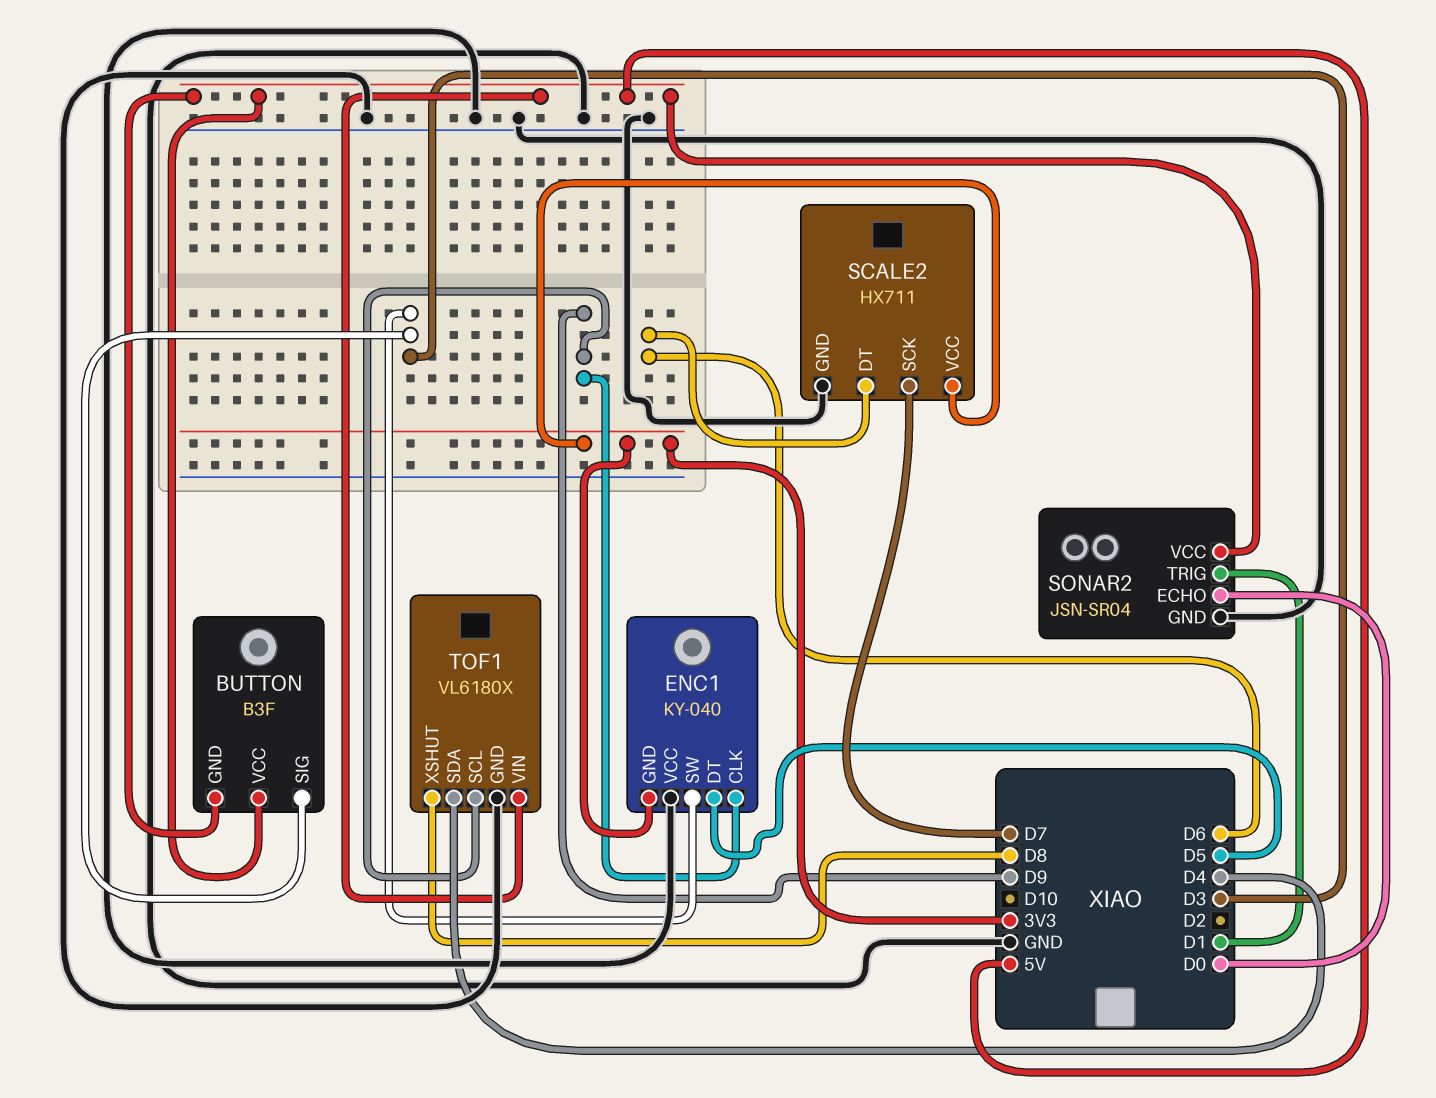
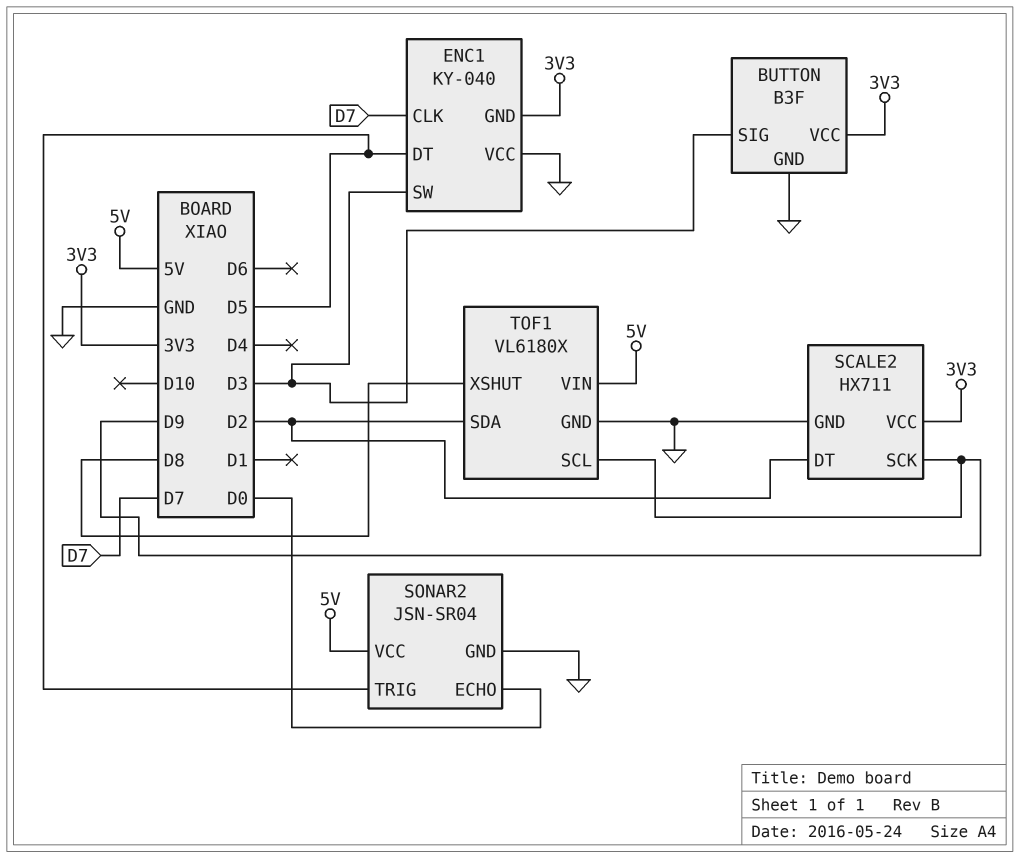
BUTTON pin GND: 5V -> GND
BUTTON pin VCC: 5V -> 3V3
ENC1 pin CLK: D9 -> D7
SCALE2 pin DT: D6 -> D2
SCALE2 pin SCK: D7 -> D9
SONAR2 pin TRIG: D1 -> D5
TOF1 pin SDA: D4 -> D2

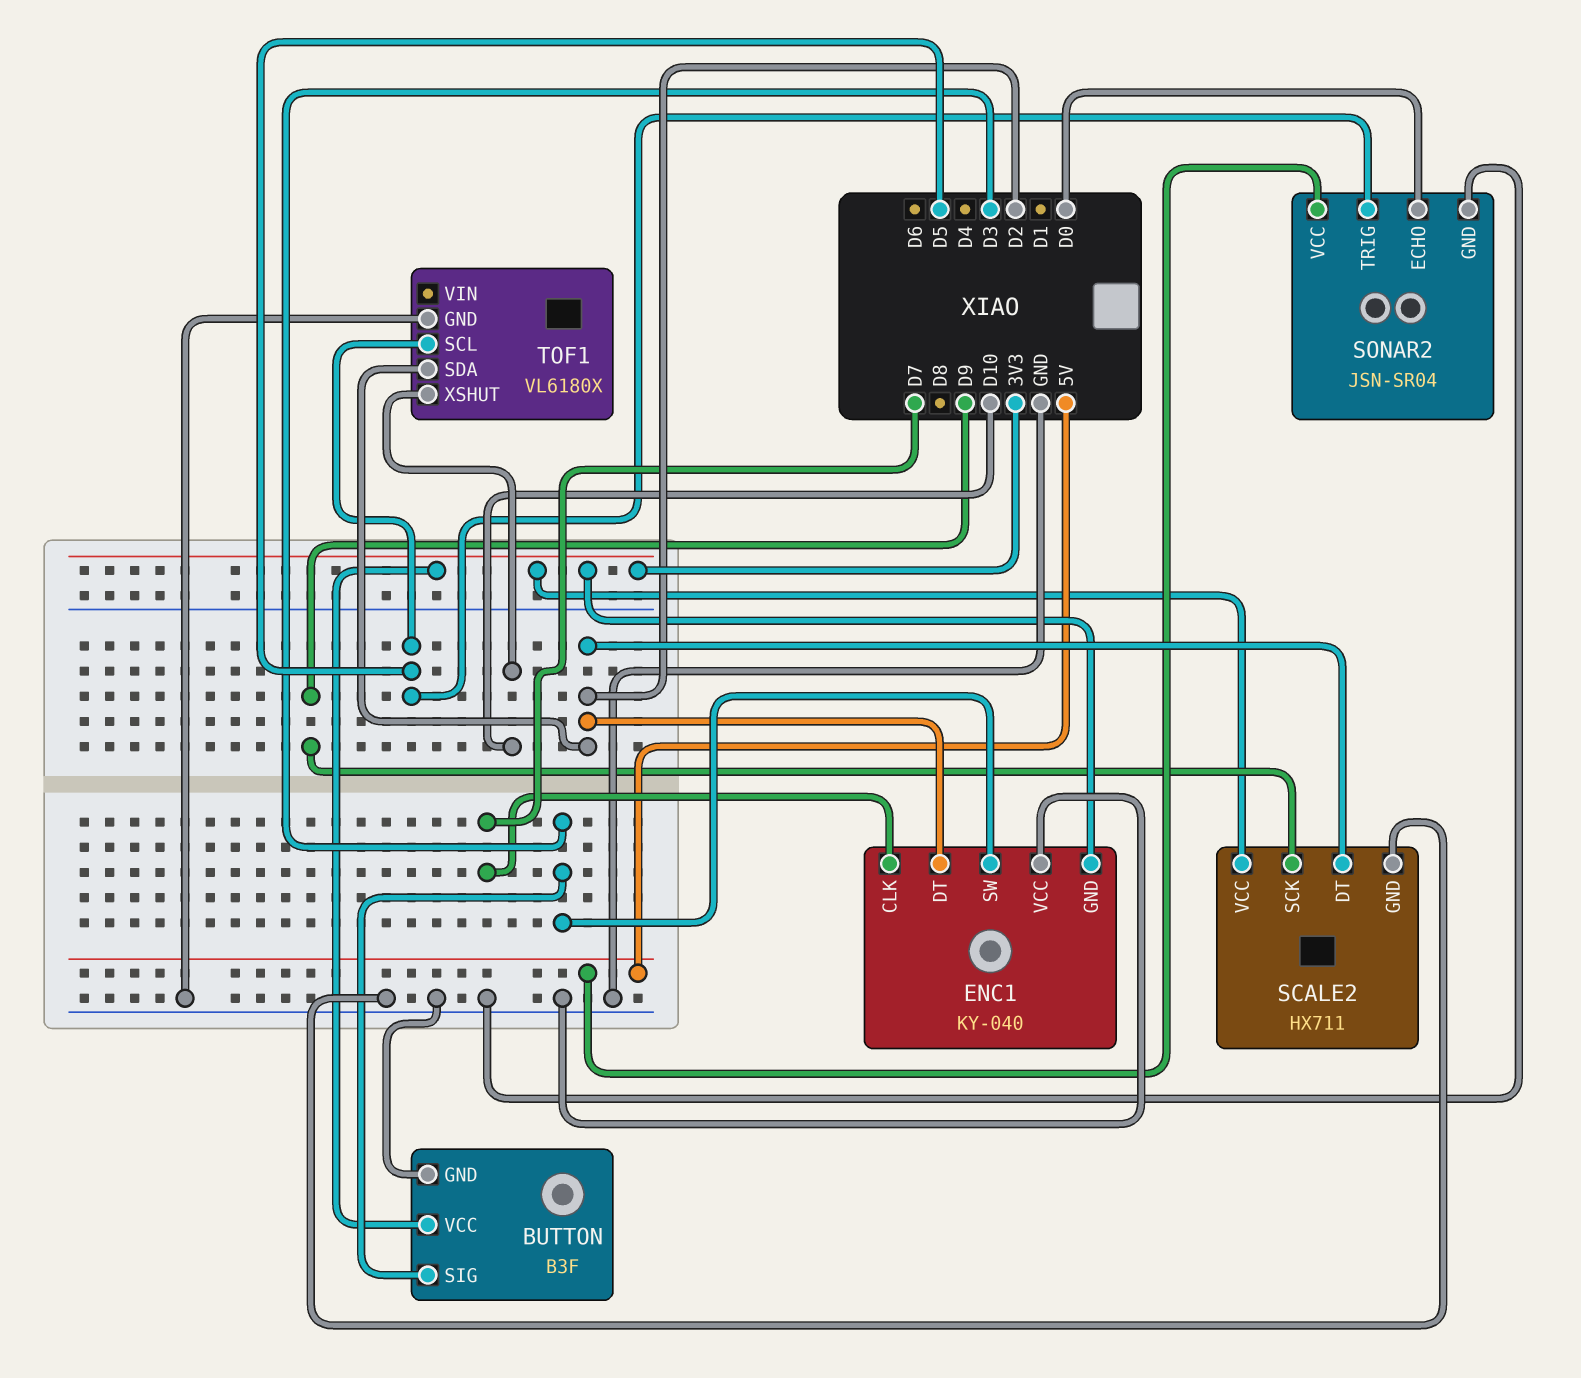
ENC1 pin DT: D5 -> D2
TOF1 pin SCL: D9 -> D5
TOF1 pin VIN: 5V -> none
TOF1 pin XSHUT: D8 -> D10

